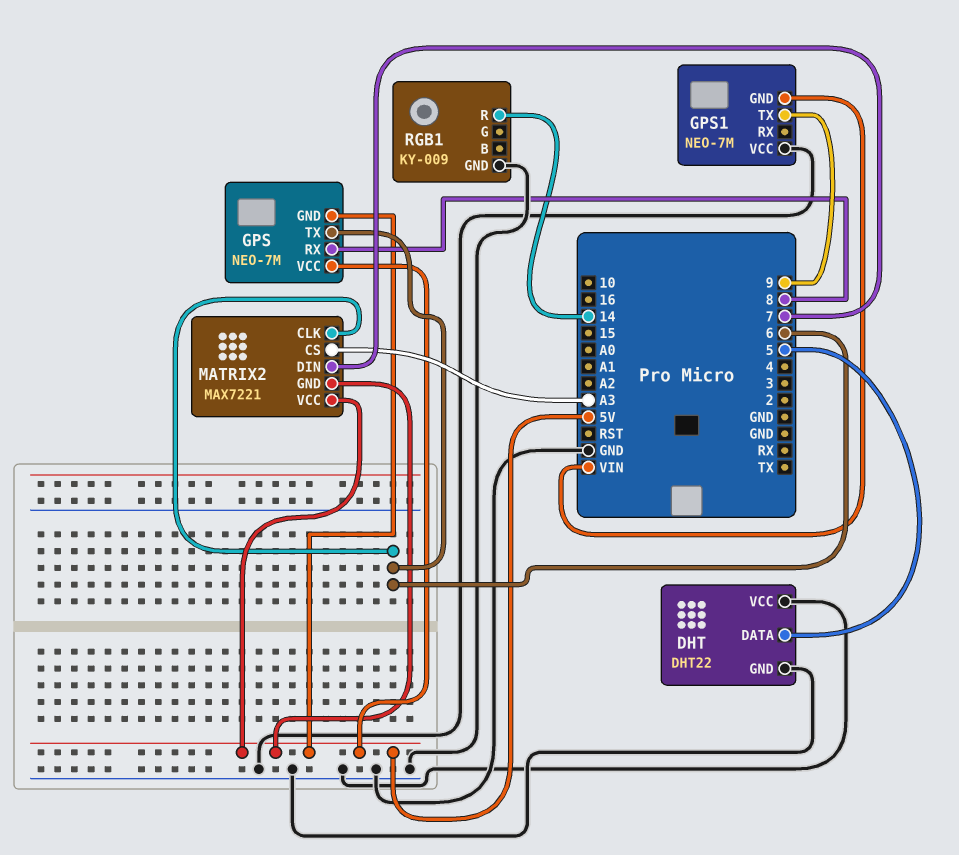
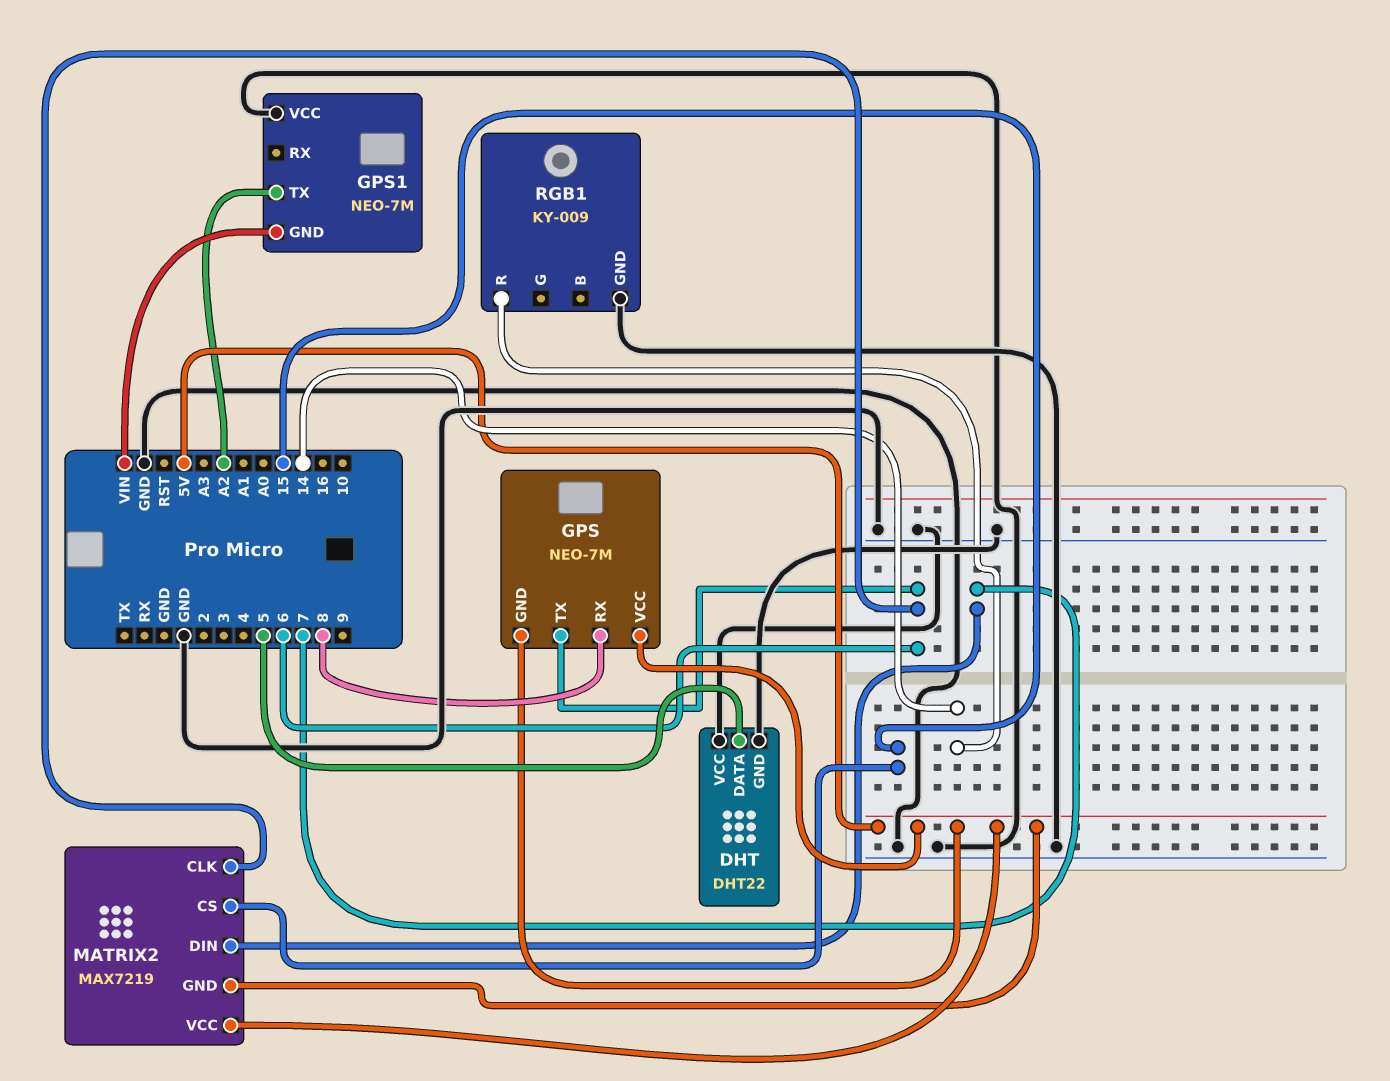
GPS1 pin TX: 9 -> A2
MATRIX2: MAX7221 -> MAX7219
MATRIX2 pin CS: A3 -> 15

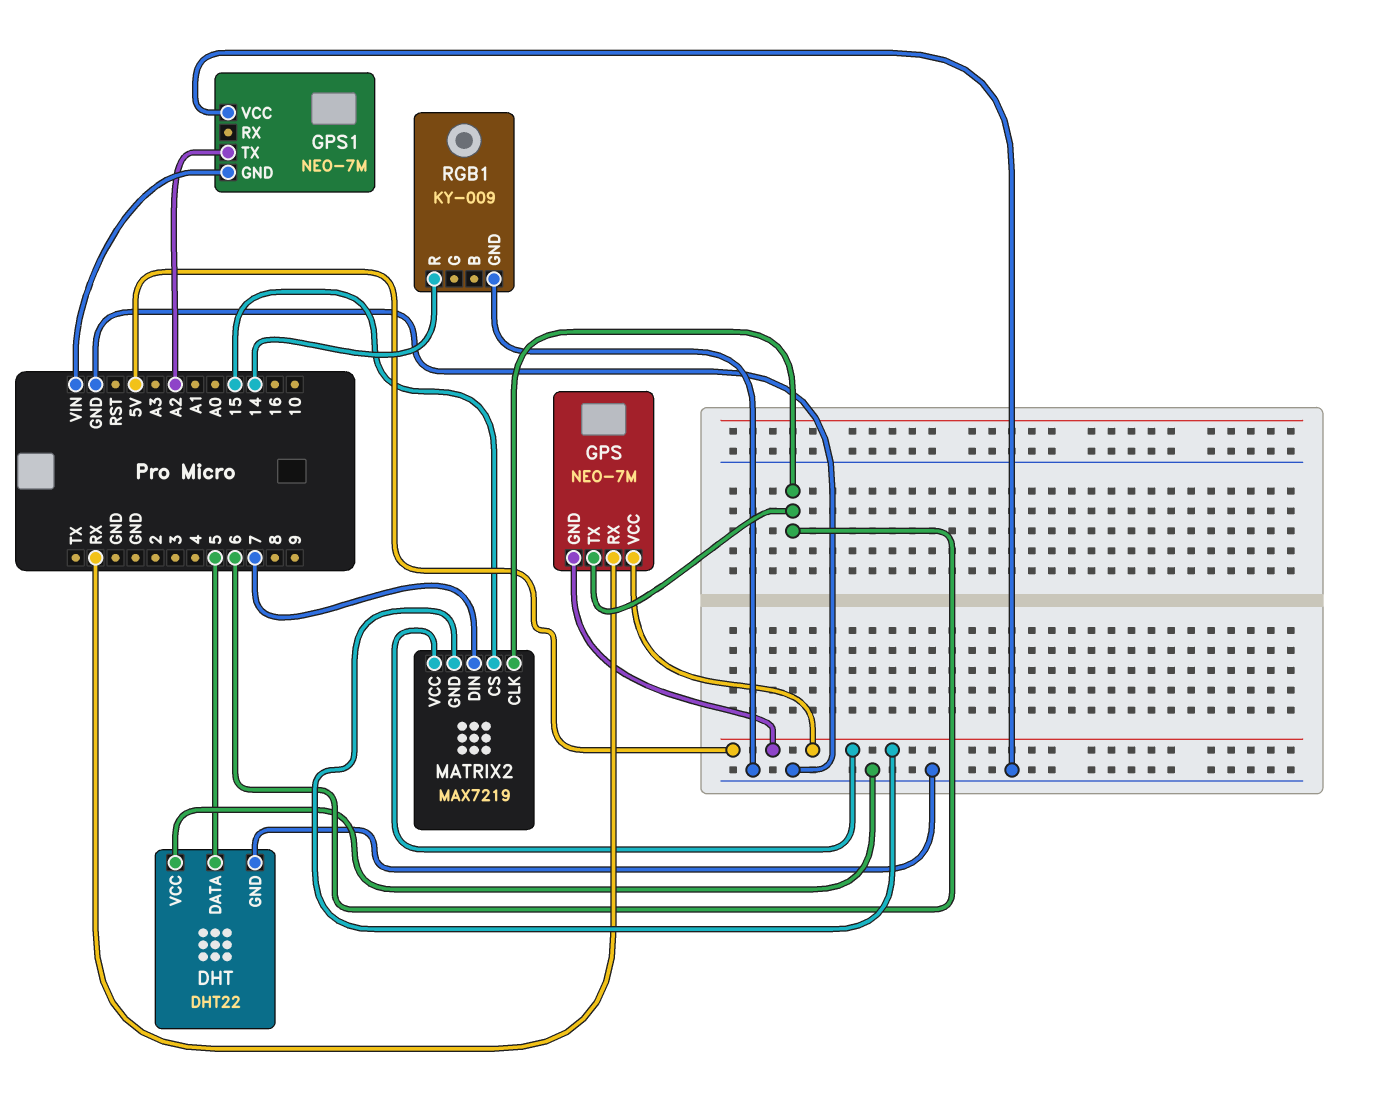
GPS pin RX: 8 -> RX

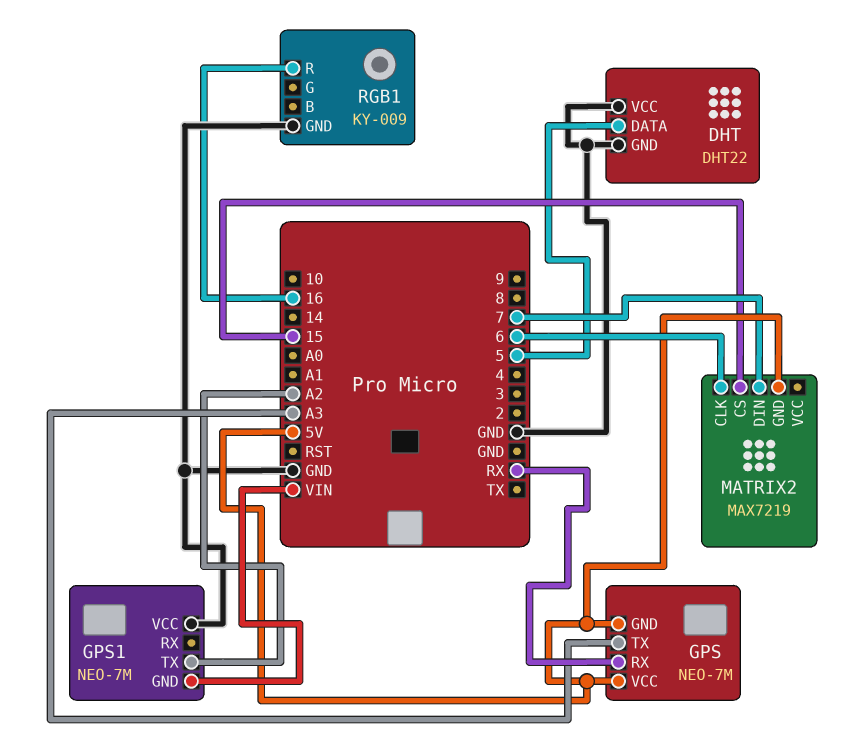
GPS pin TX: 6 -> A3
MATRIX2 pin VCC: 5V -> none
RGB1 pin R: 14 -> 16

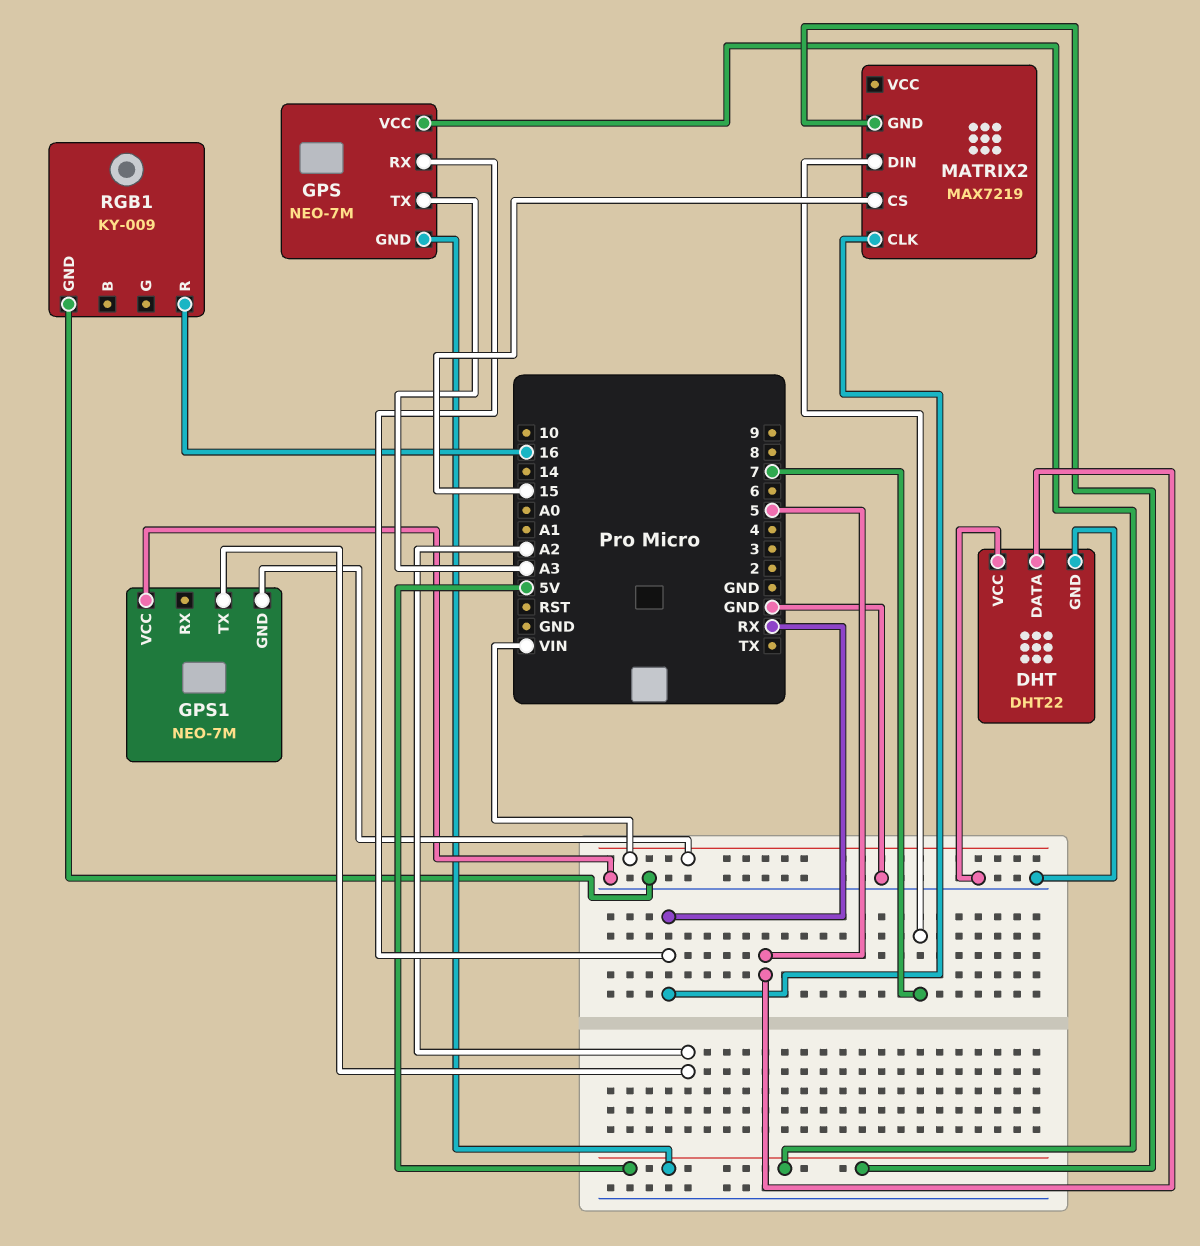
MATRIX2 pin CLK: 6 -> RX

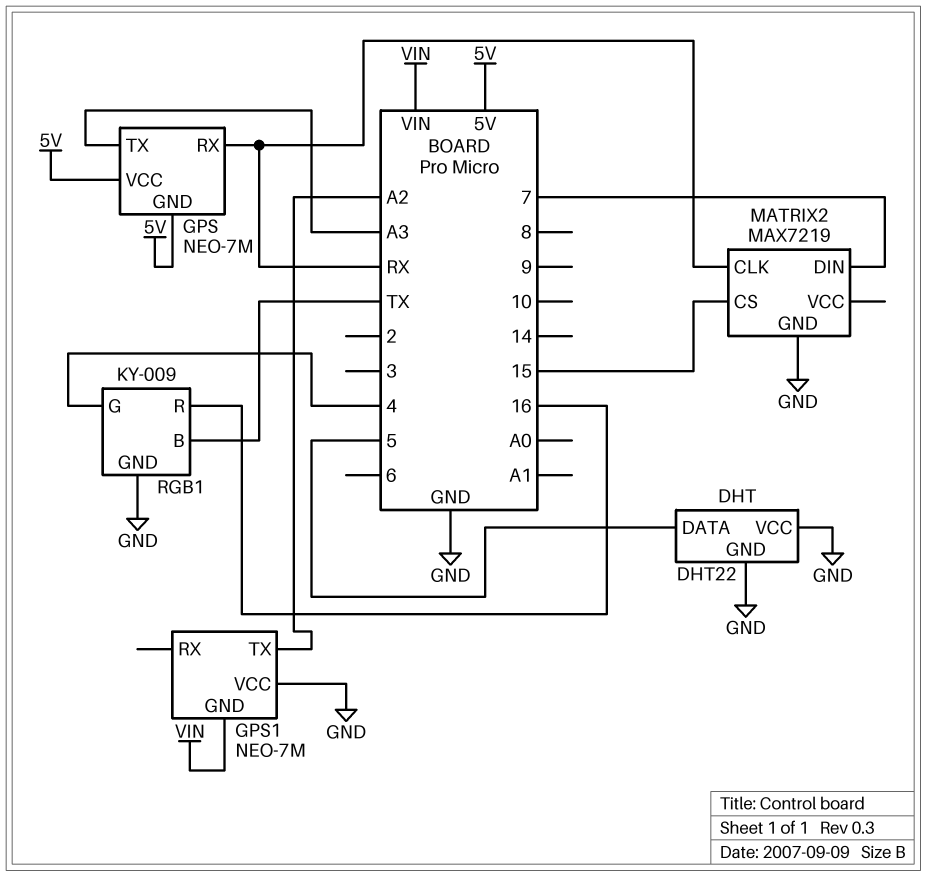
MATRIX2 pin GND: 5V -> GND
RGB1 pin B: none -> TX
RGB1 pin G: none -> 4

